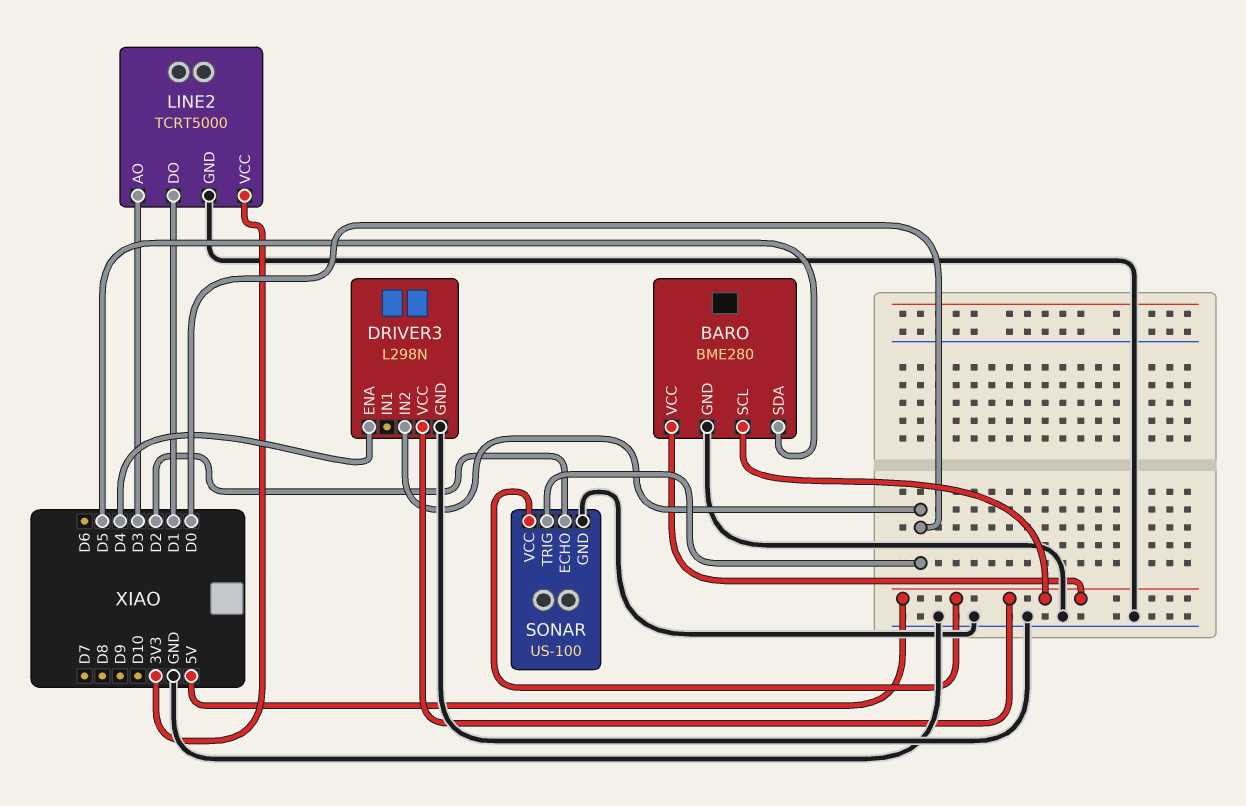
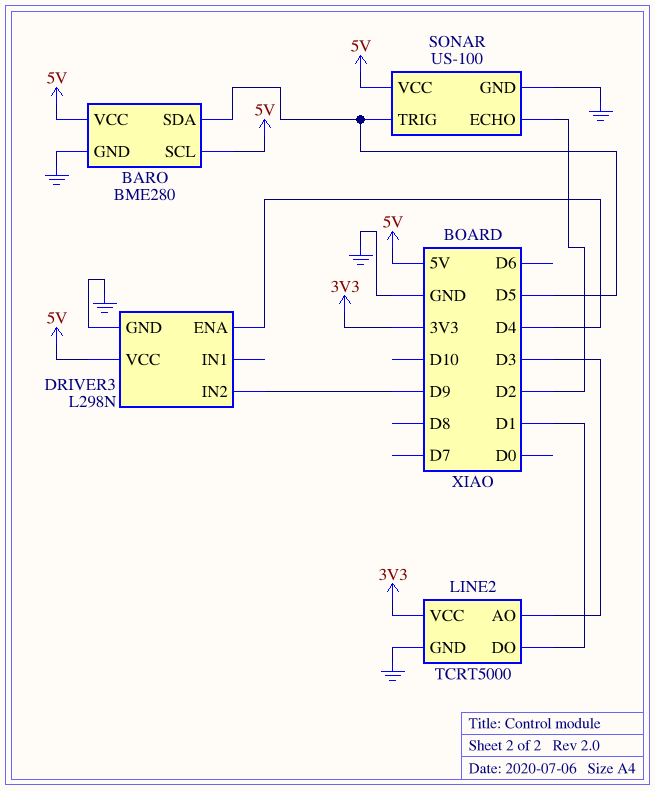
DRIVER3 pin IN2: D0 -> D9
SONAR pin TRIG: D0 -> D5

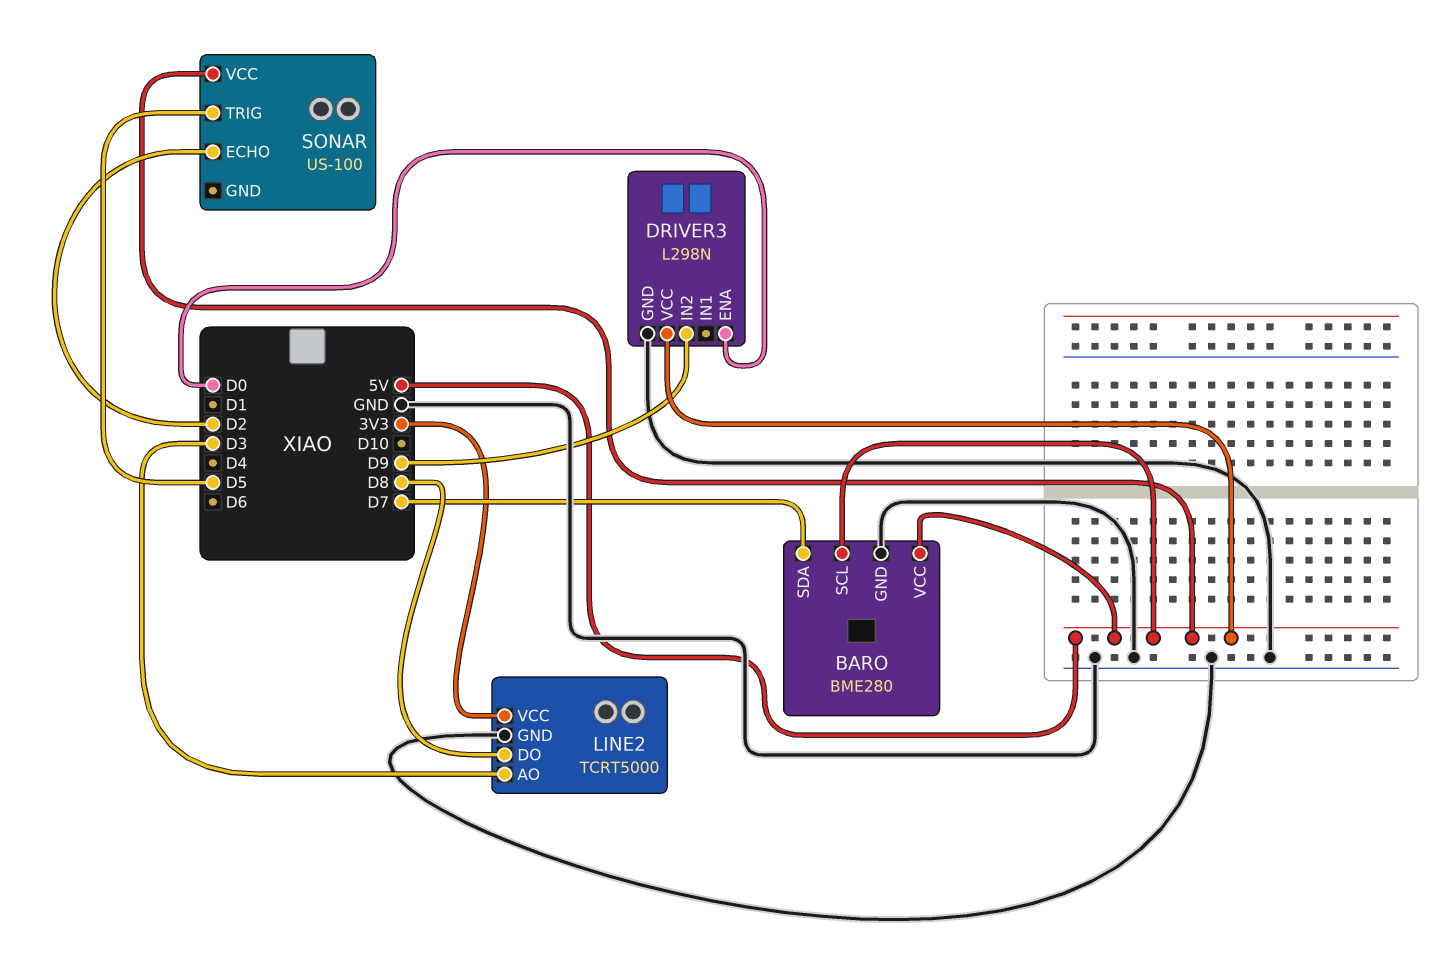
BARO pin SDA: D5 -> D7
DRIVER3 pin ENA: D4 -> D0
LINE2 pin DO: D1 -> D8
SONAR pin GND: GND -> none

